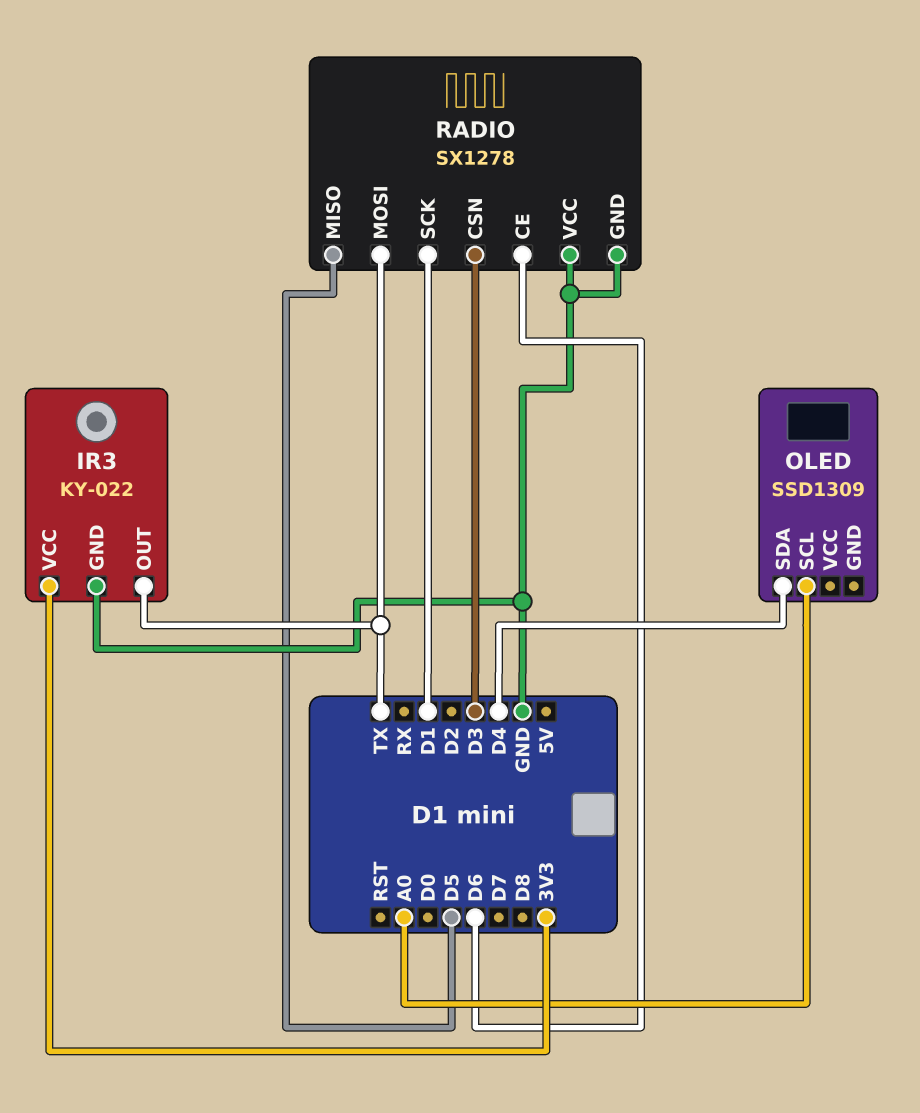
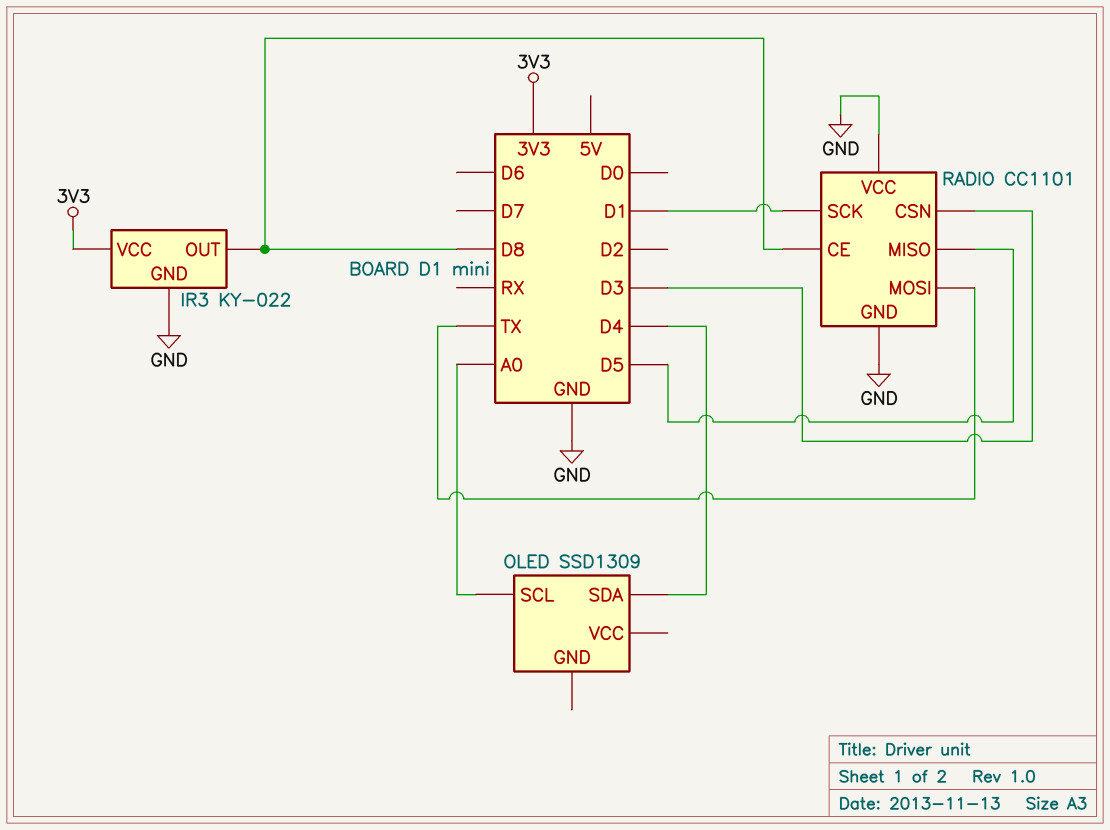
IR3 pin OUT: TX -> D8
RADIO: SX1278 -> CC1101
RADIO pin CE: D6 -> D8

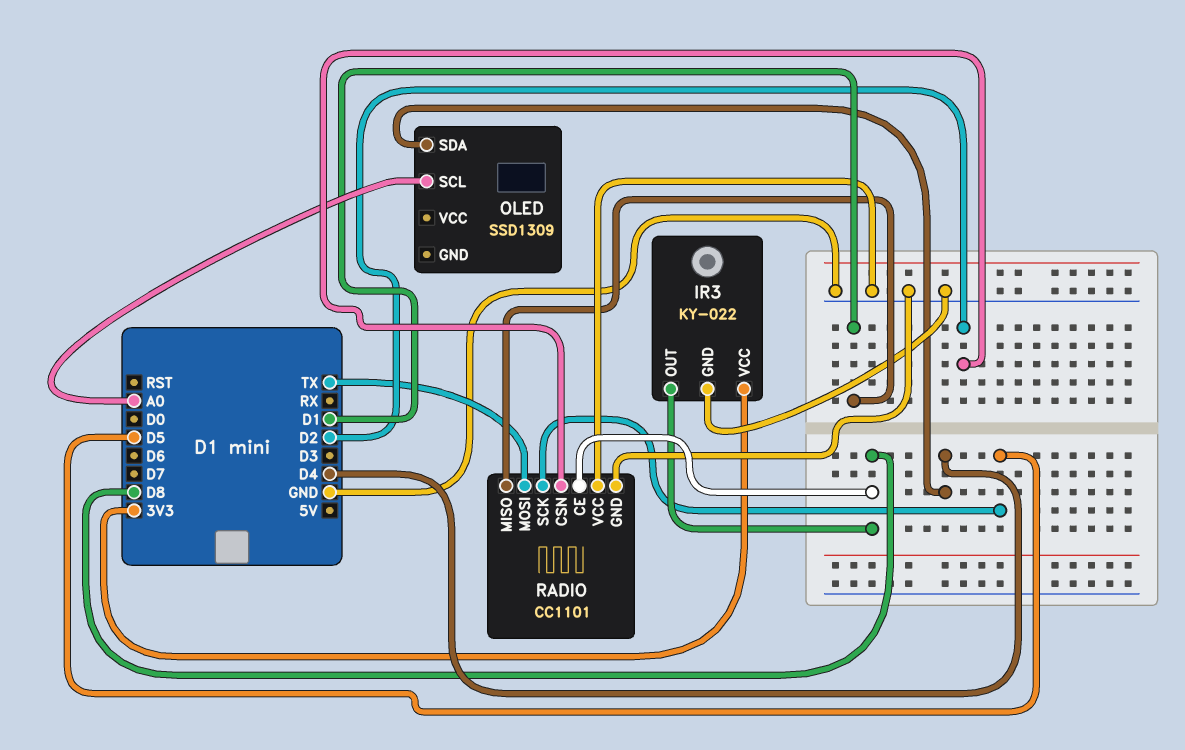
RADIO pin CSN: D3 -> D2
RADIO pin MISO: D5 -> D1
RADIO pin SCK: D1 -> D5

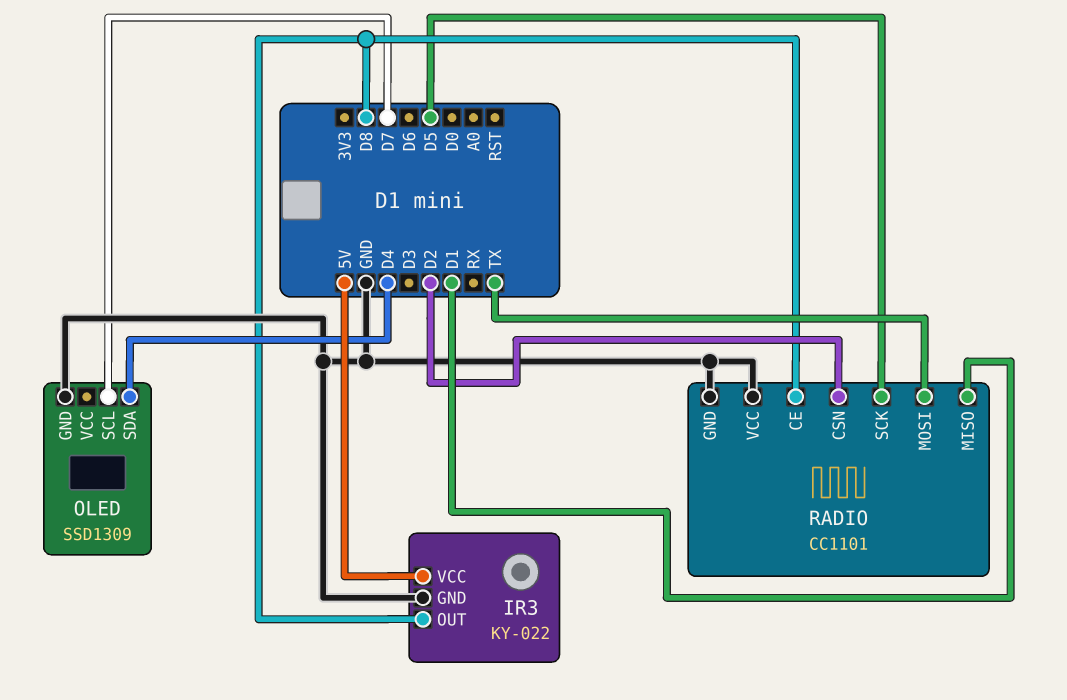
IR3 pin VCC: 3V3 -> 5V
OLED pin GND: none -> GND
OLED pin SCL: A0 -> D7

